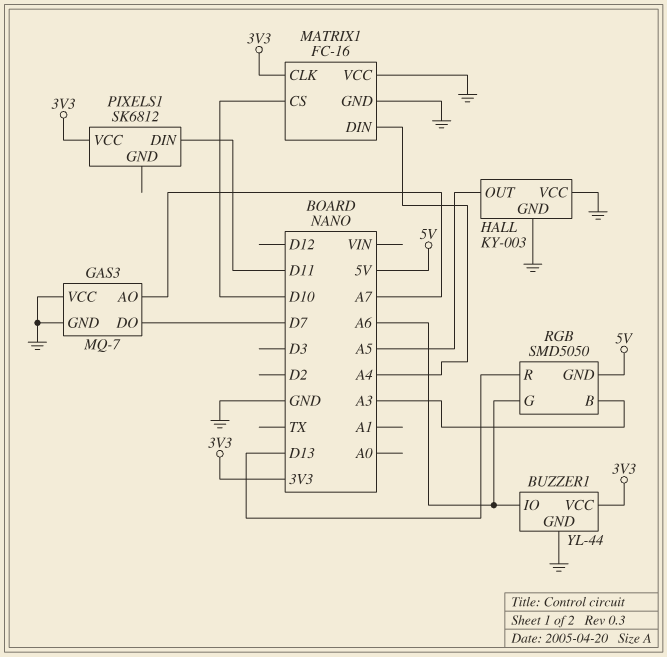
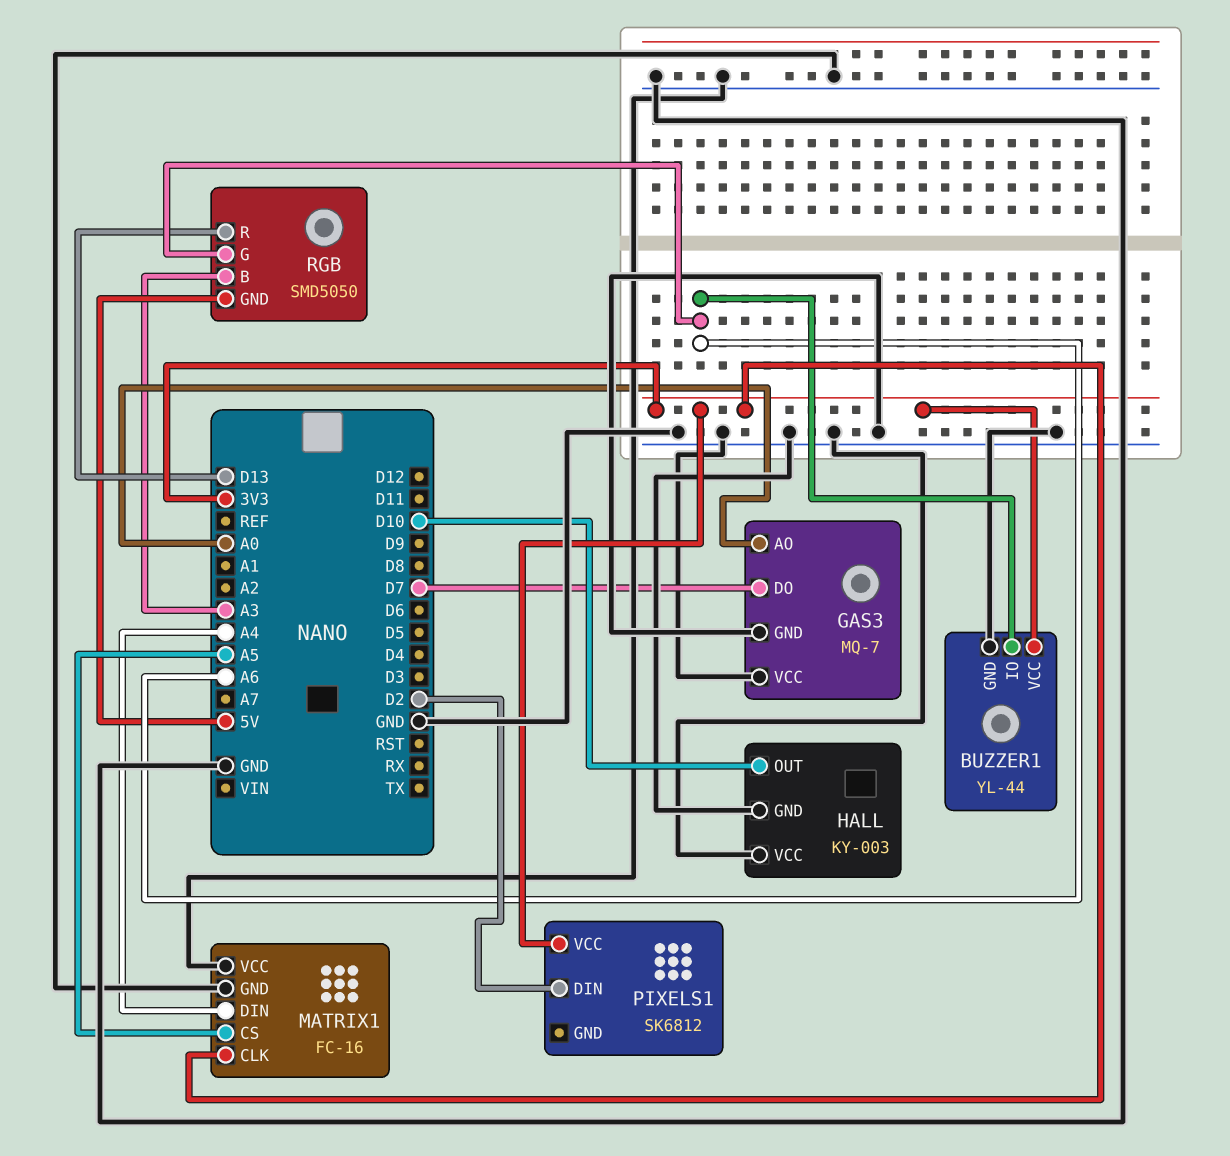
GAS3 pin AO: A7 -> A0
HALL pin OUT: A5 -> D10
MATRIX1 pin CS: D10 -> A5
PIXELS1 pin DIN: D11 -> D2

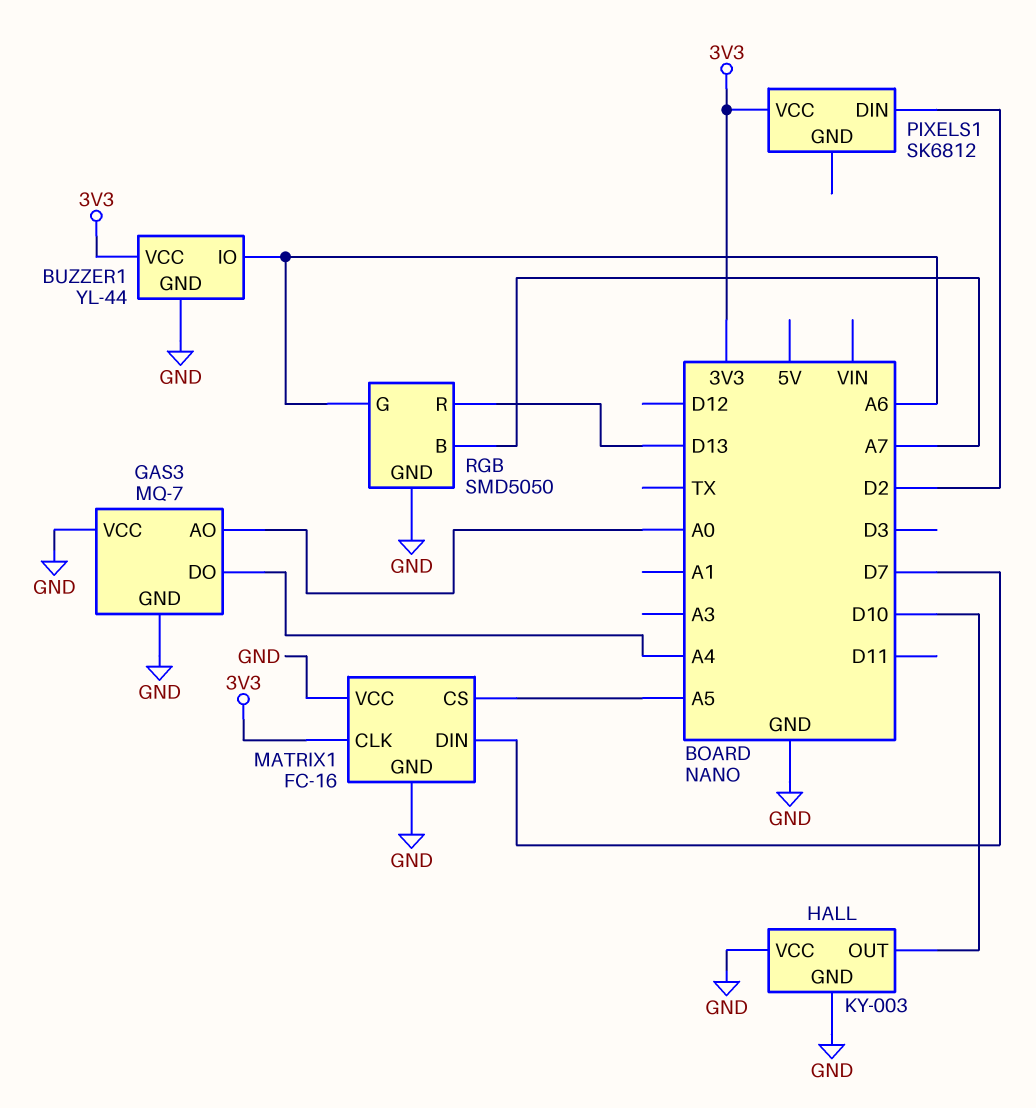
GAS3 pin DO: D7 -> A4
MATRIX1 pin DIN: A4 -> D7
RGB pin B: A3 -> A7
RGB pin GND: 5V -> GND

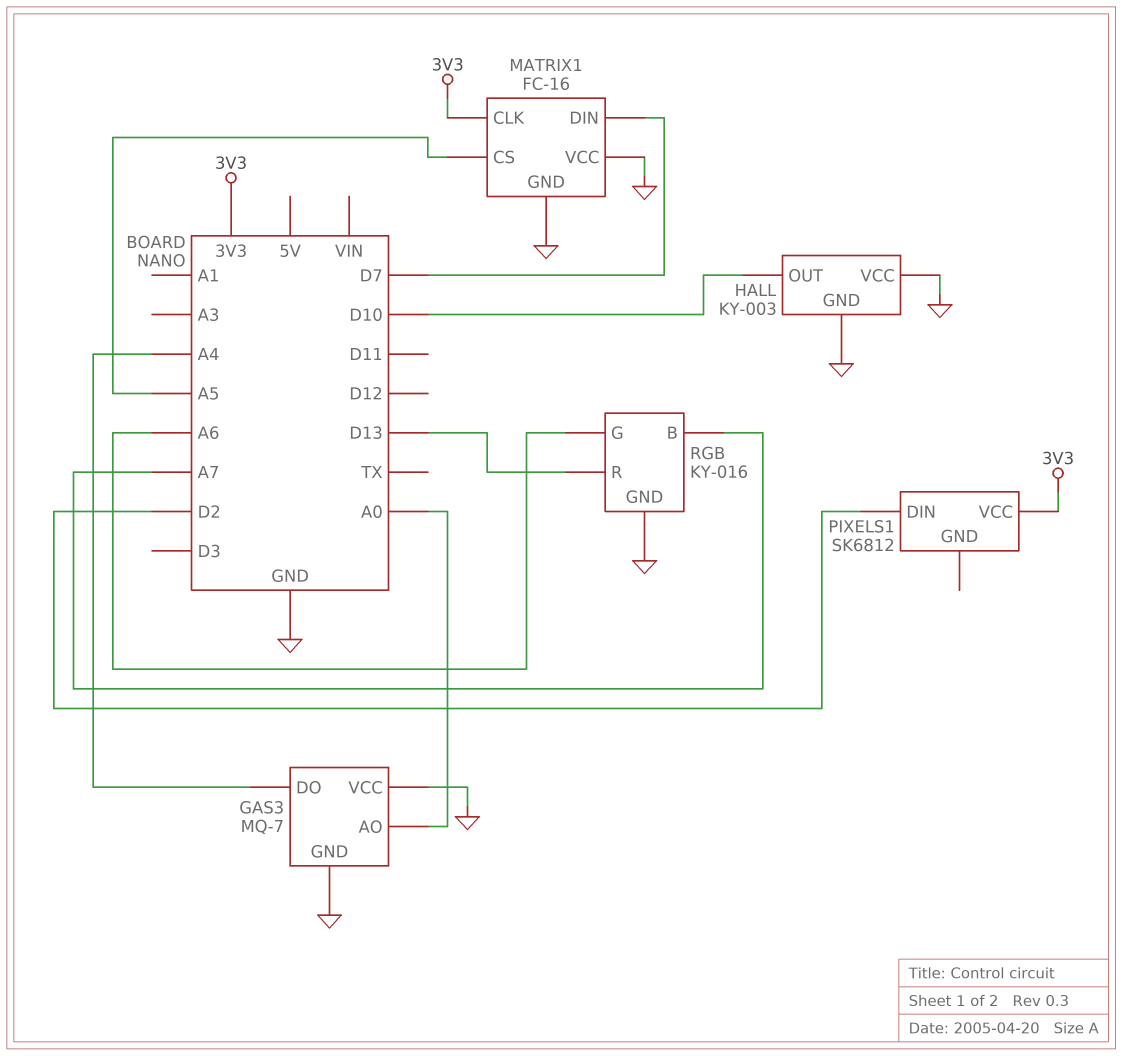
BUZZER1: YL-44 -> none
BUZZER1 pin GND: GND -> none
BUZZER1 pin IO: A6 -> none
BUZZER1 pin VCC: 3V3 -> none
RGB: SMD5050 -> KY-016

